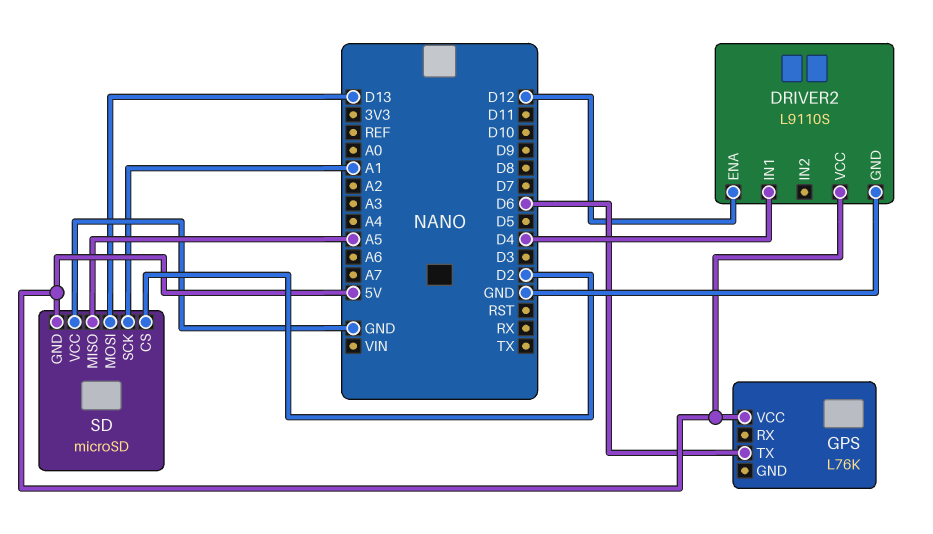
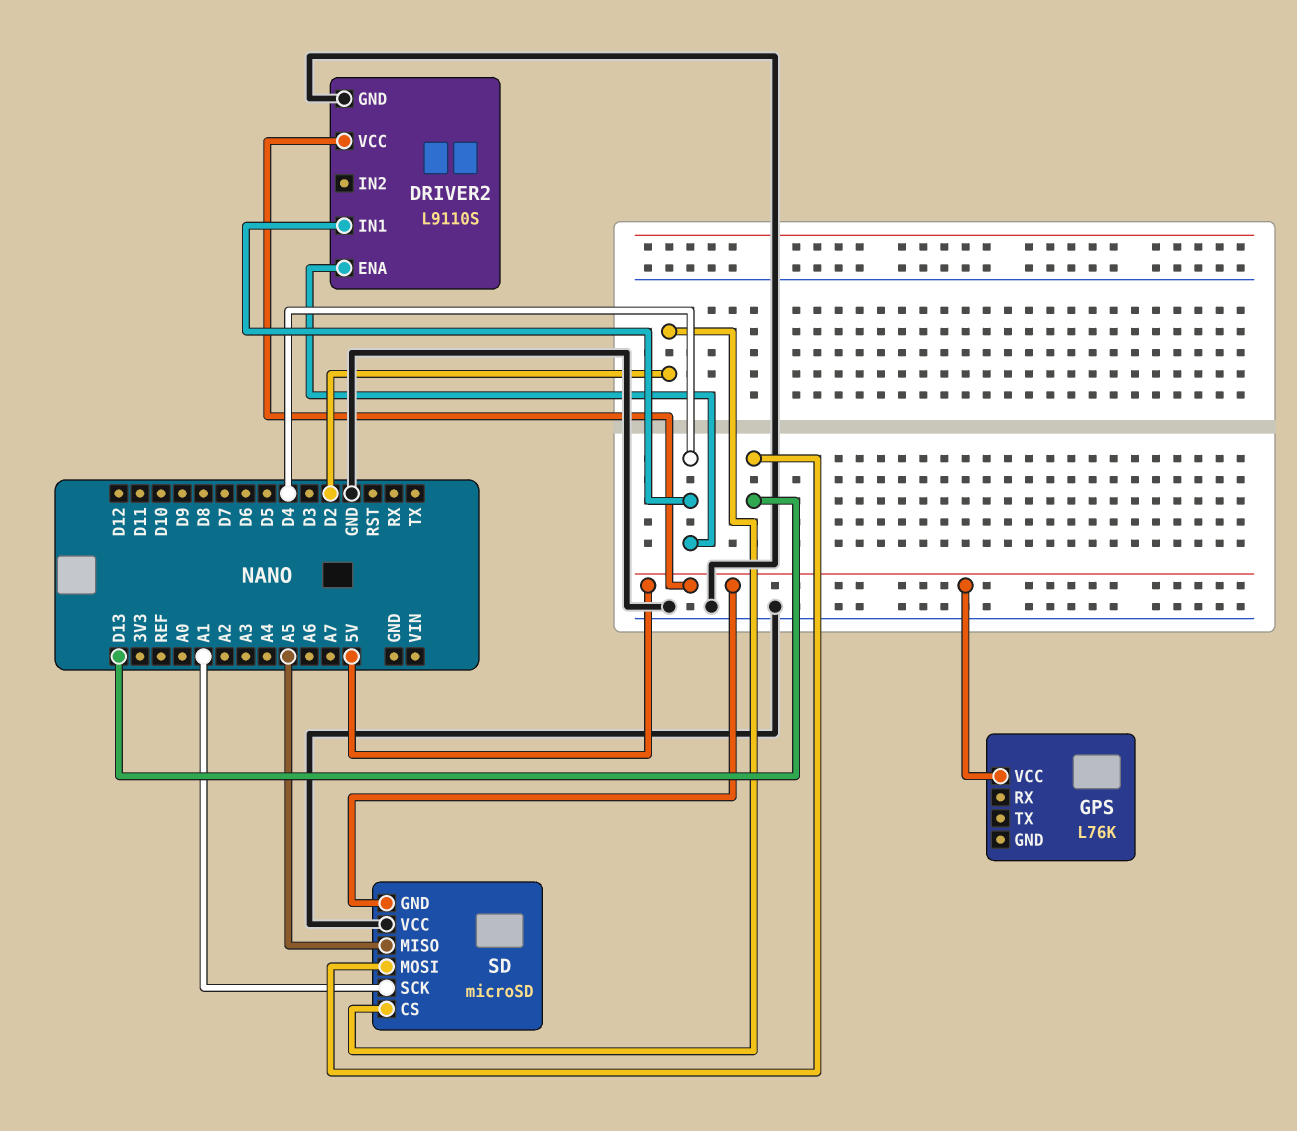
DRIVER2 pin ENA: D12 -> D4
GPS pin TX: D6 -> none

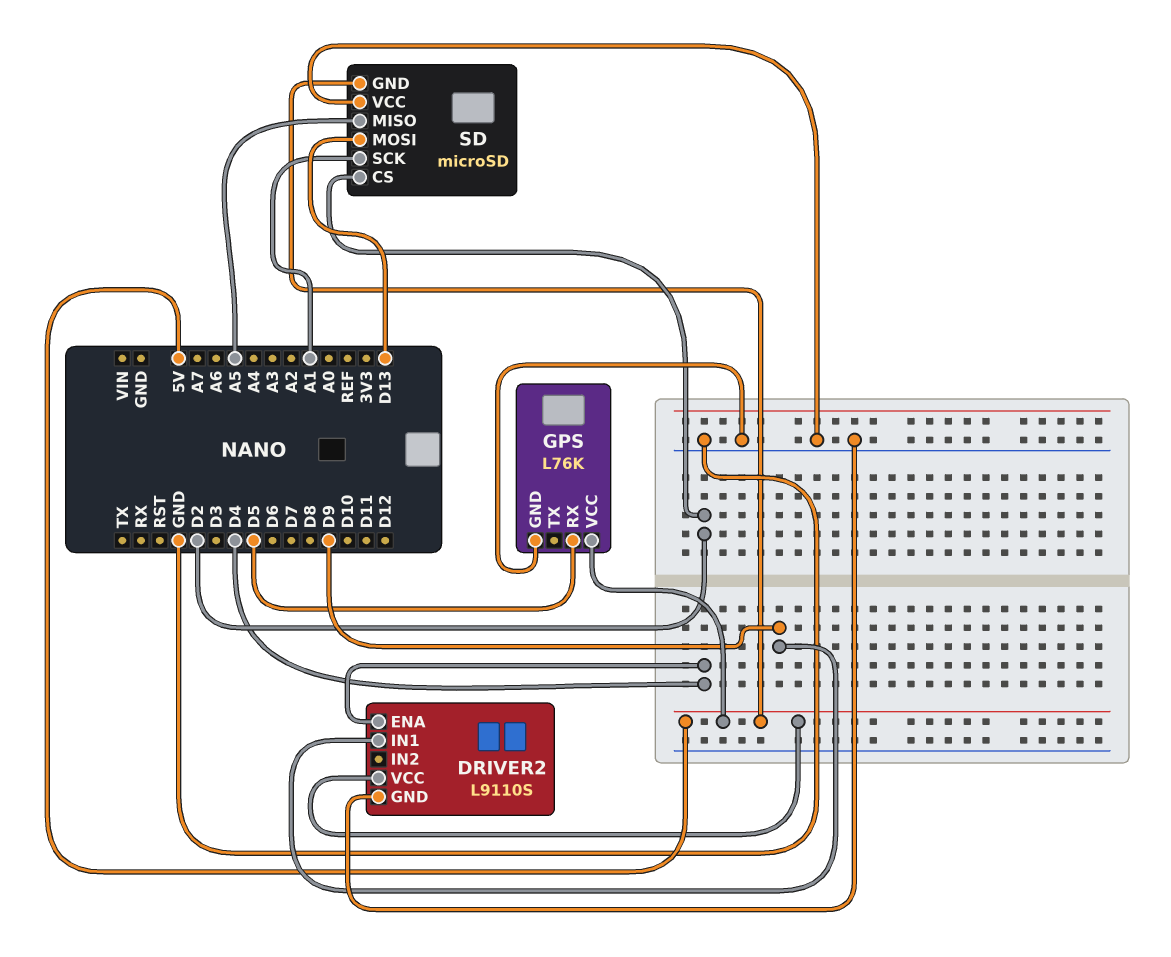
DRIVER2 pin IN1: D4 -> D9
GPS pin GND: none -> GND
GPS pin RX: none -> D5

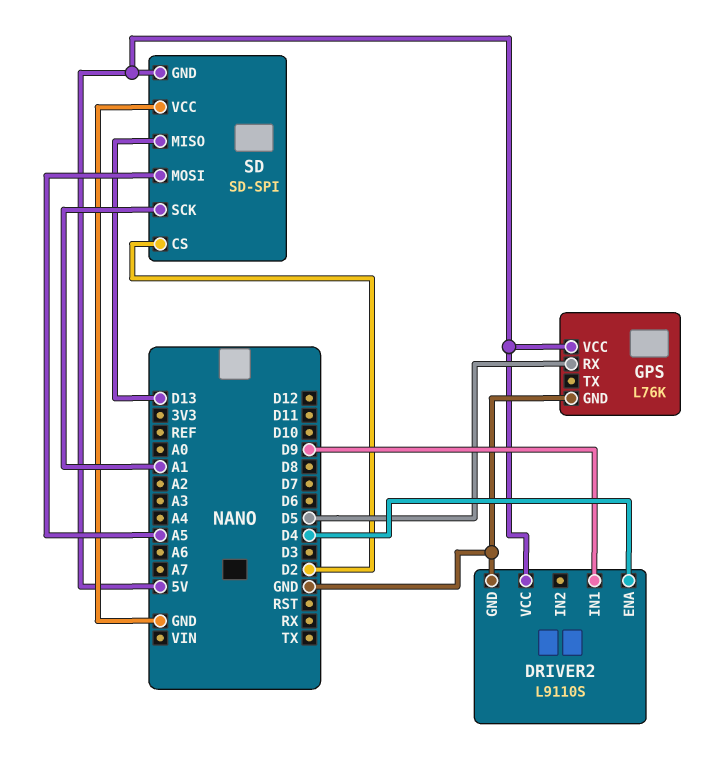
SD: microSD -> SD-SPI
SD pin MISO: A5 -> D13
SD pin MOSI: D13 -> A5

